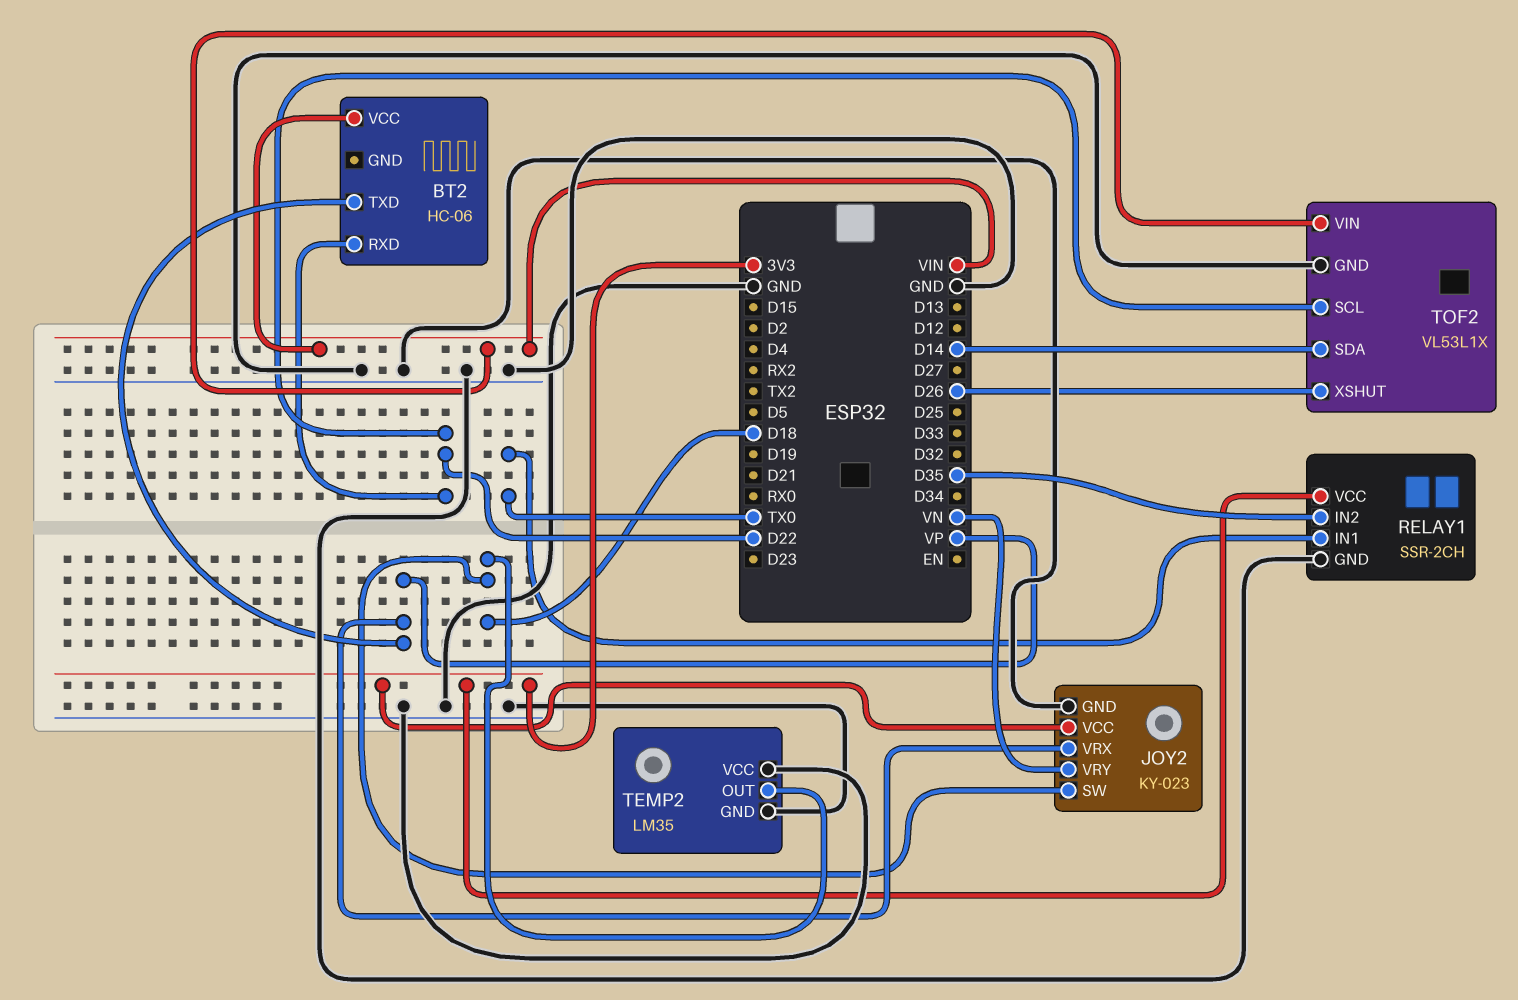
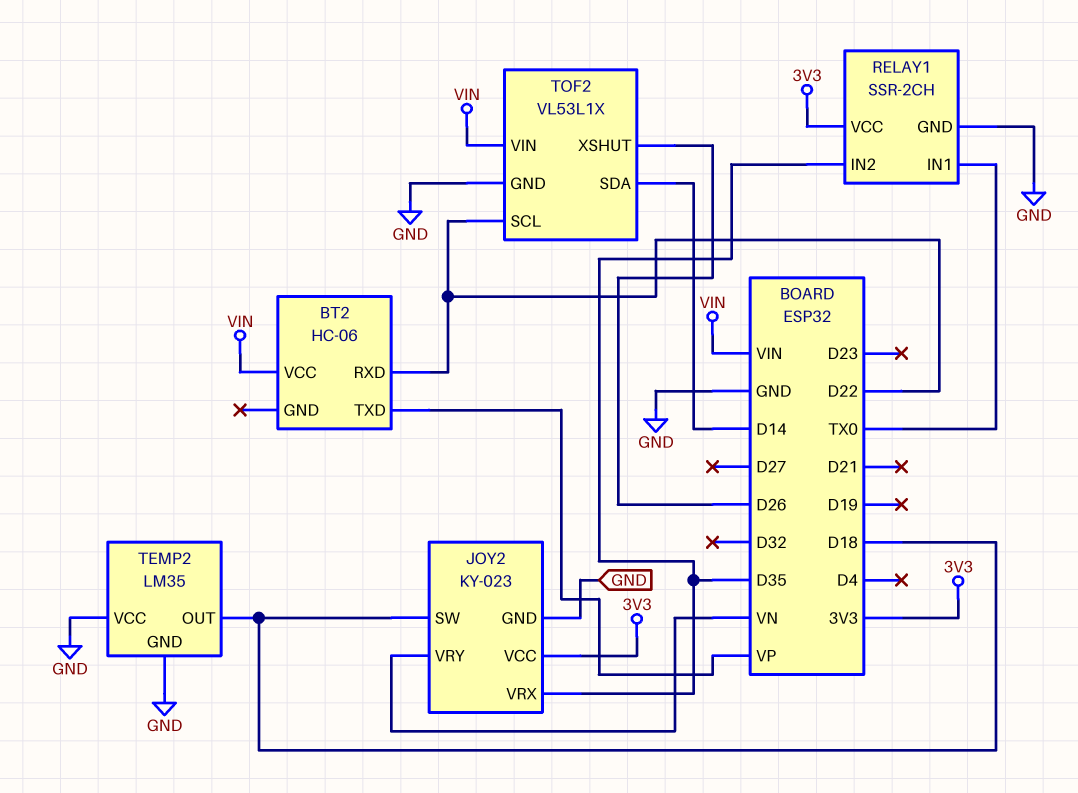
JOY2 pin VRX: VP -> D35

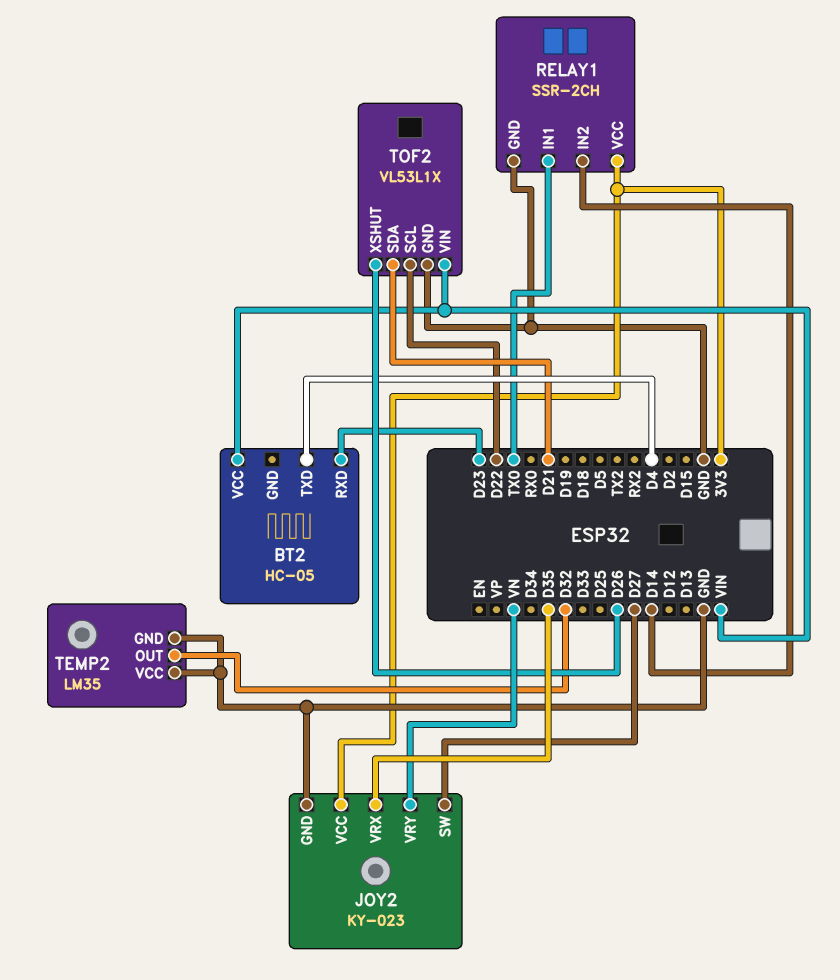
BT2: HC-06 -> HC-05
BT2 pin RXD: D22 -> D23
BT2 pin TXD: VP -> D4
JOY2 pin SW: D18 -> D27
RELAY1 pin IN2: D35 -> D14
TEMP2 pin OUT: D18 -> D32
TOF2 pin SDA: D14 -> D21

